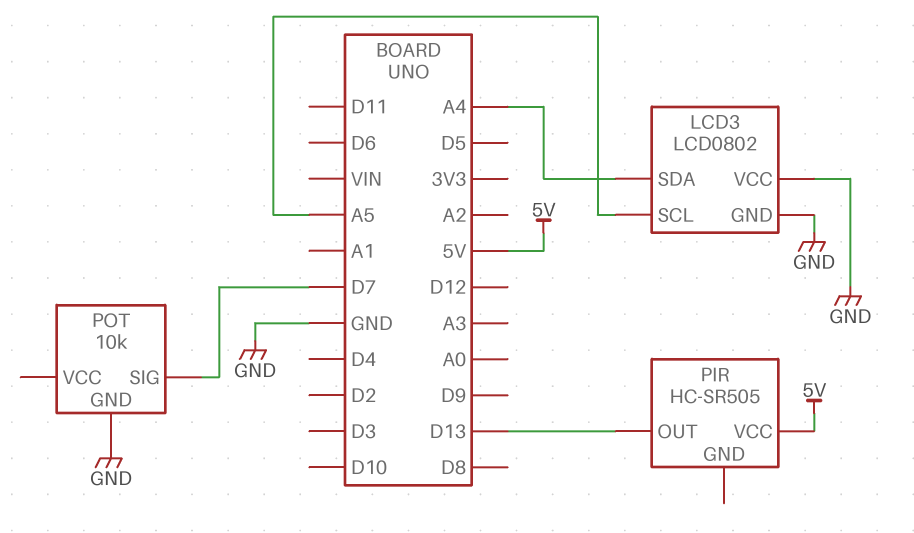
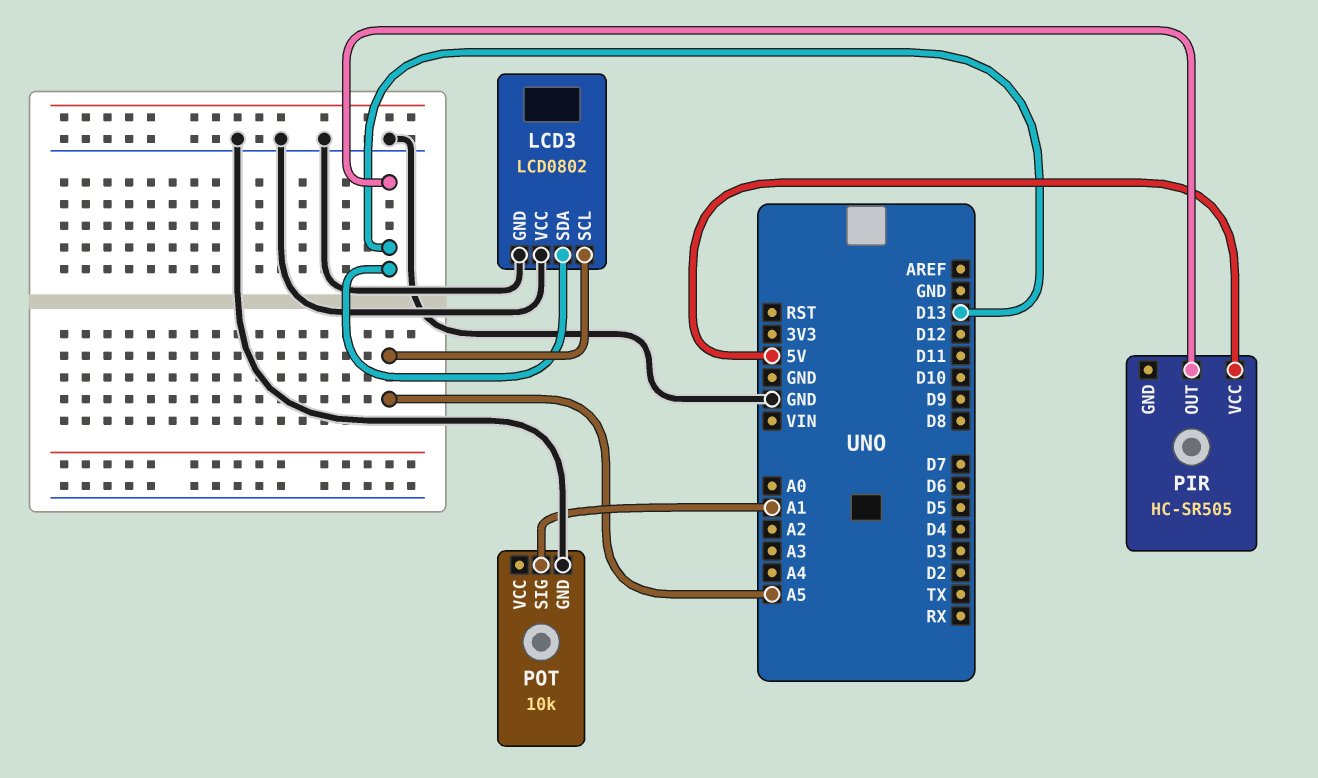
LCD3 pin SDA: A4 -> D13
POT pin SIG: D7 -> A1

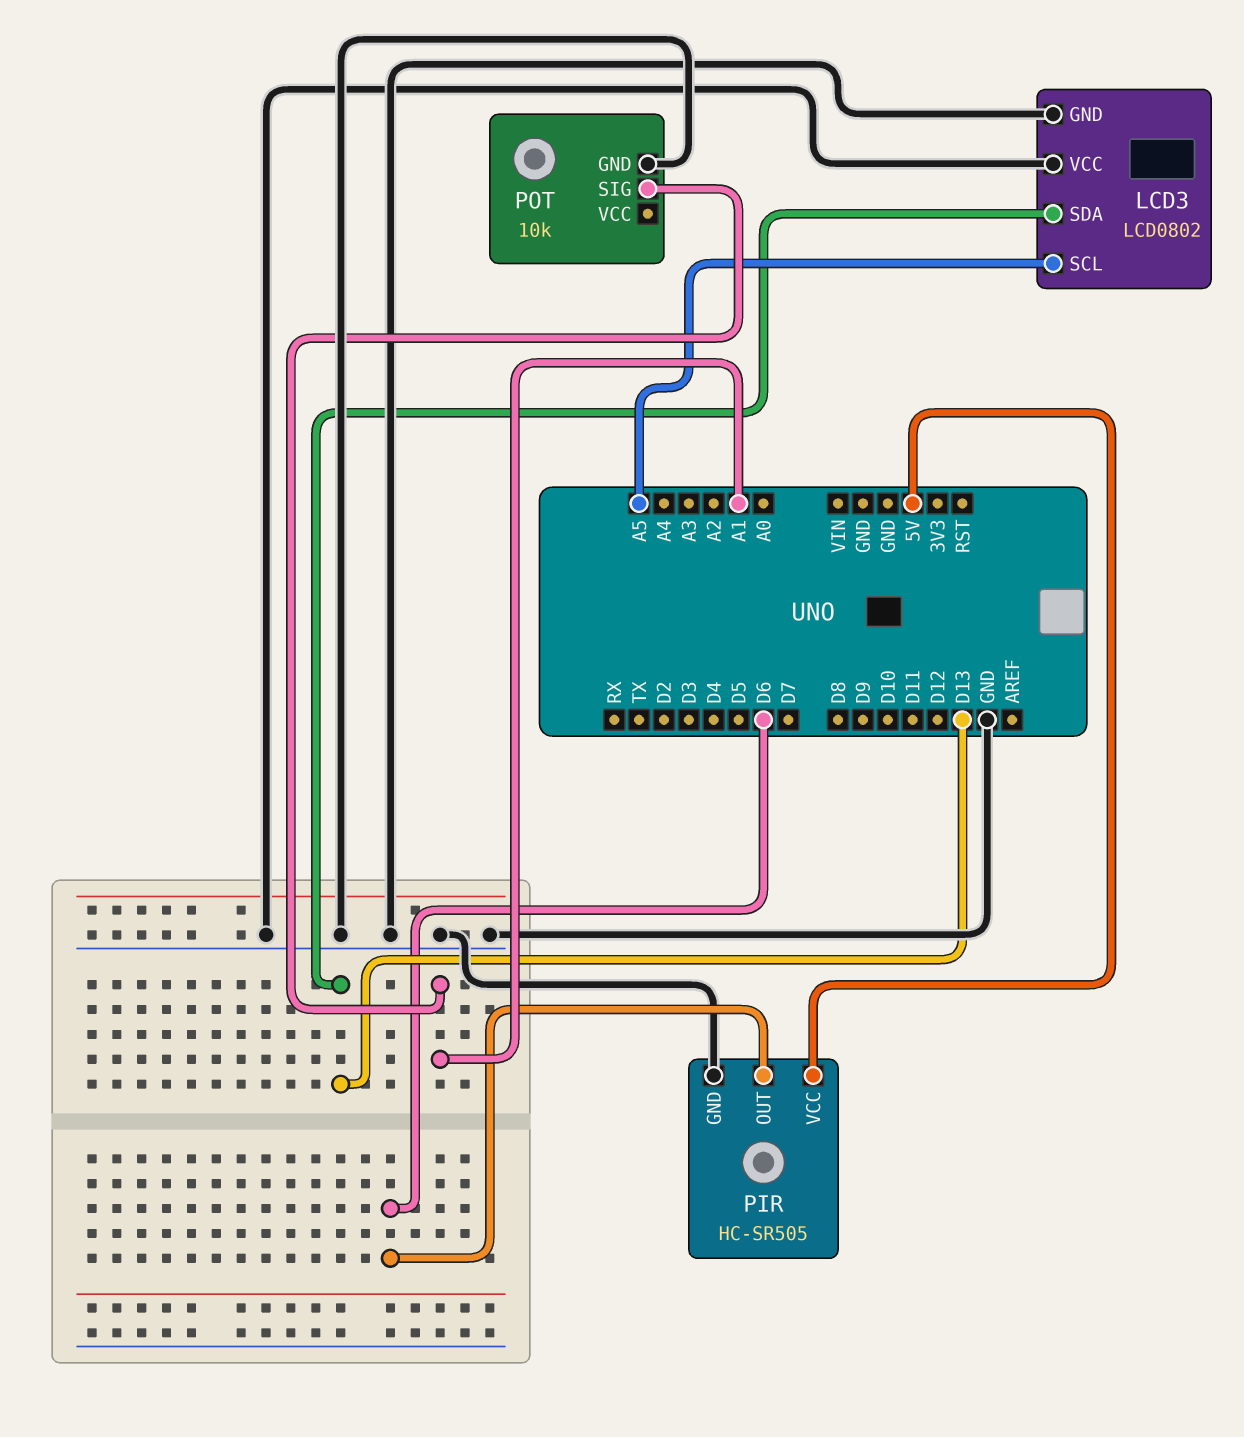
PIR pin GND: none -> GND
PIR pin OUT: D13 -> D6

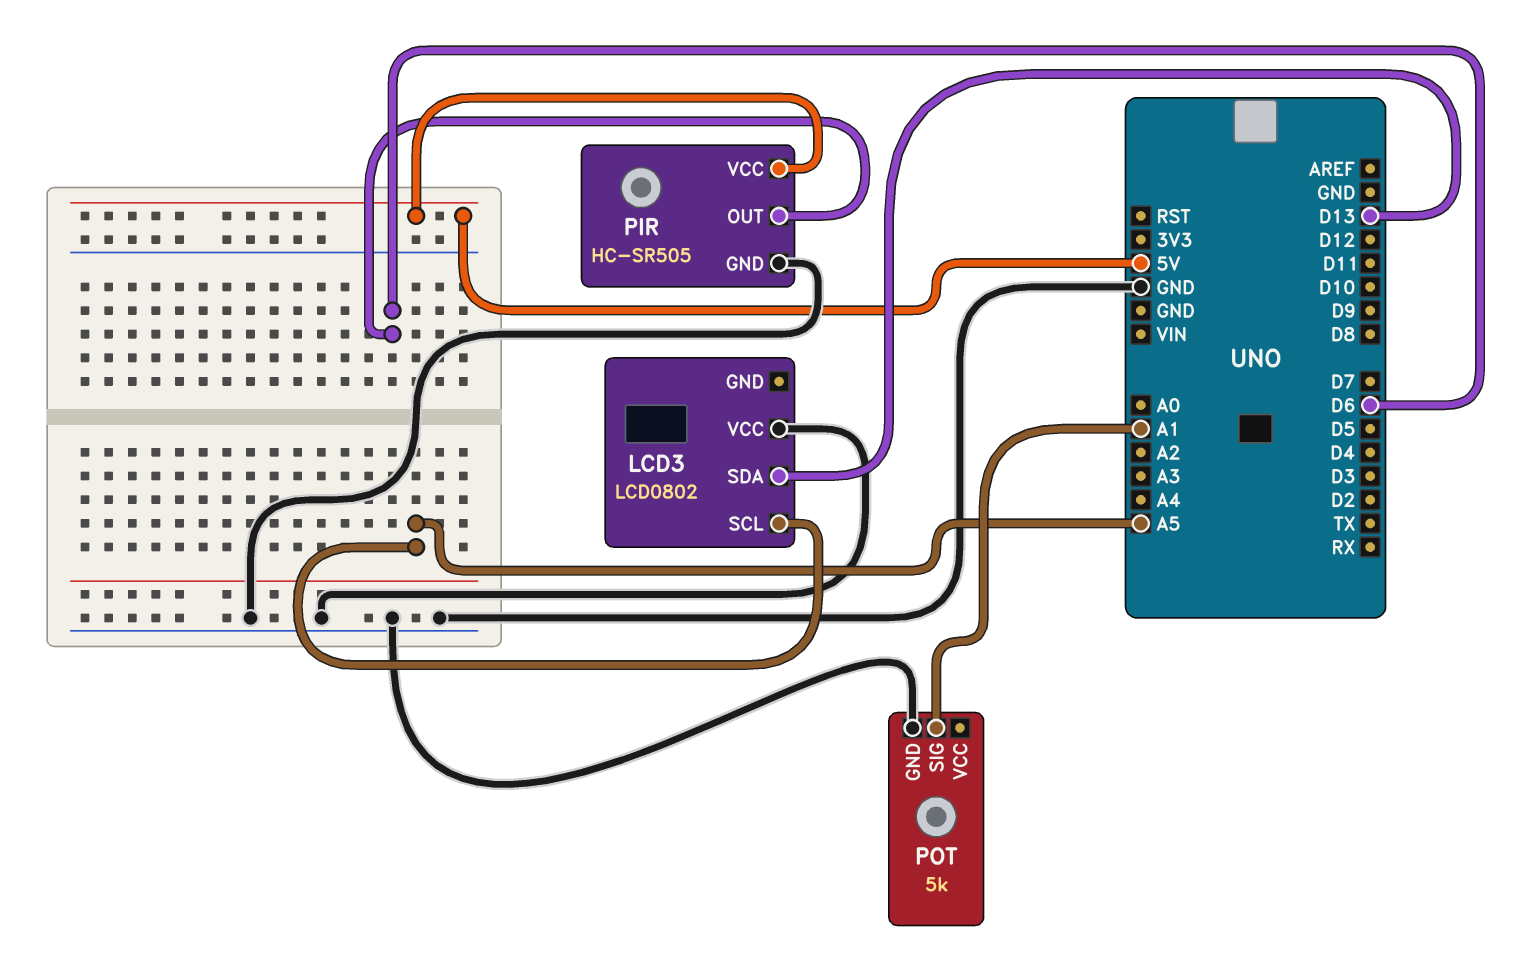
LCD3 pin GND: GND -> none
POT: 10k -> 5k

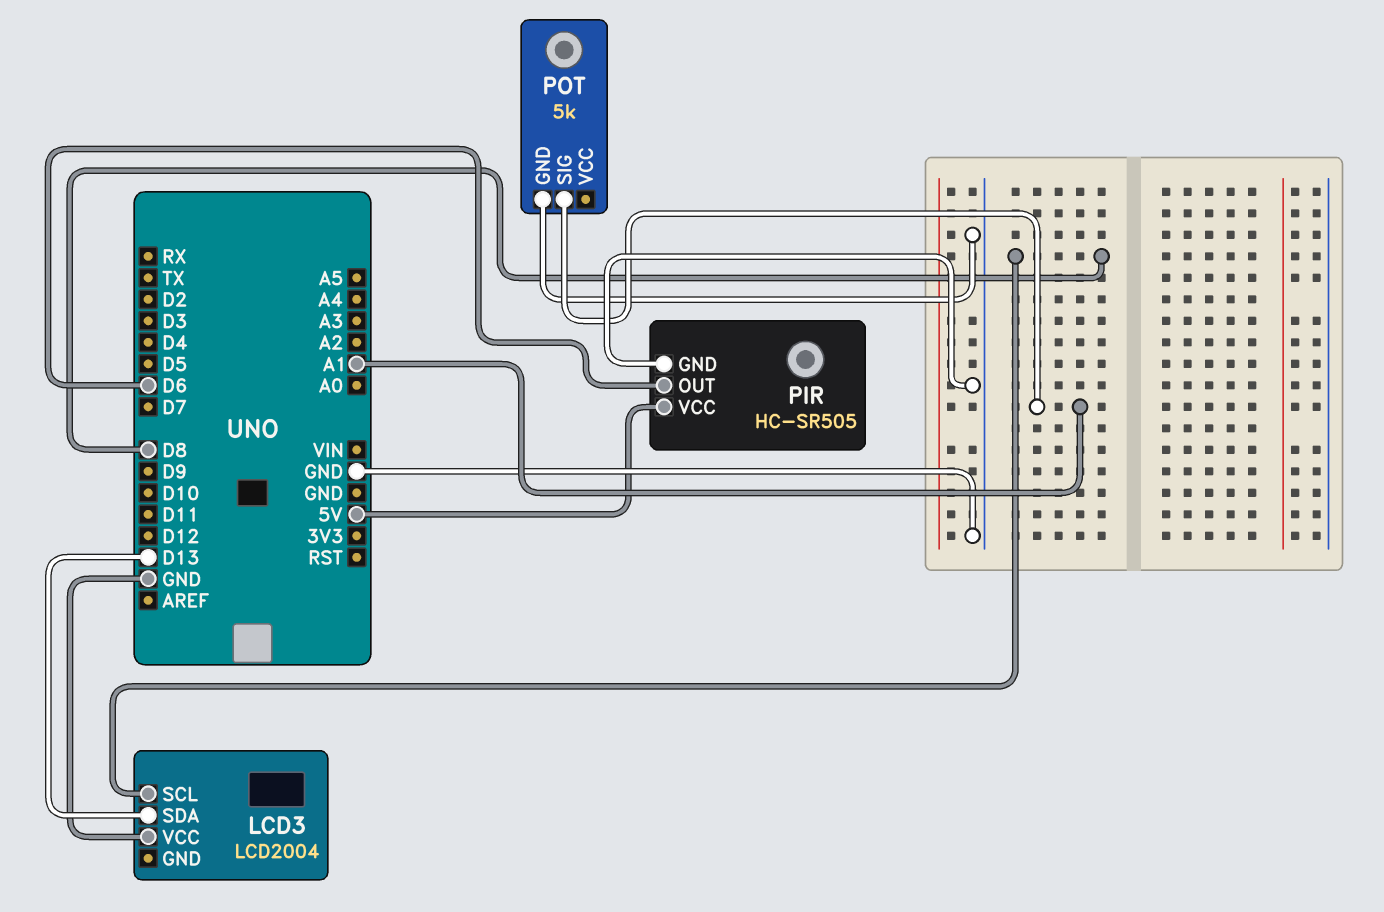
LCD3: LCD0802 -> LCD2004
LCD3 pin SCL: A5 -> D8

